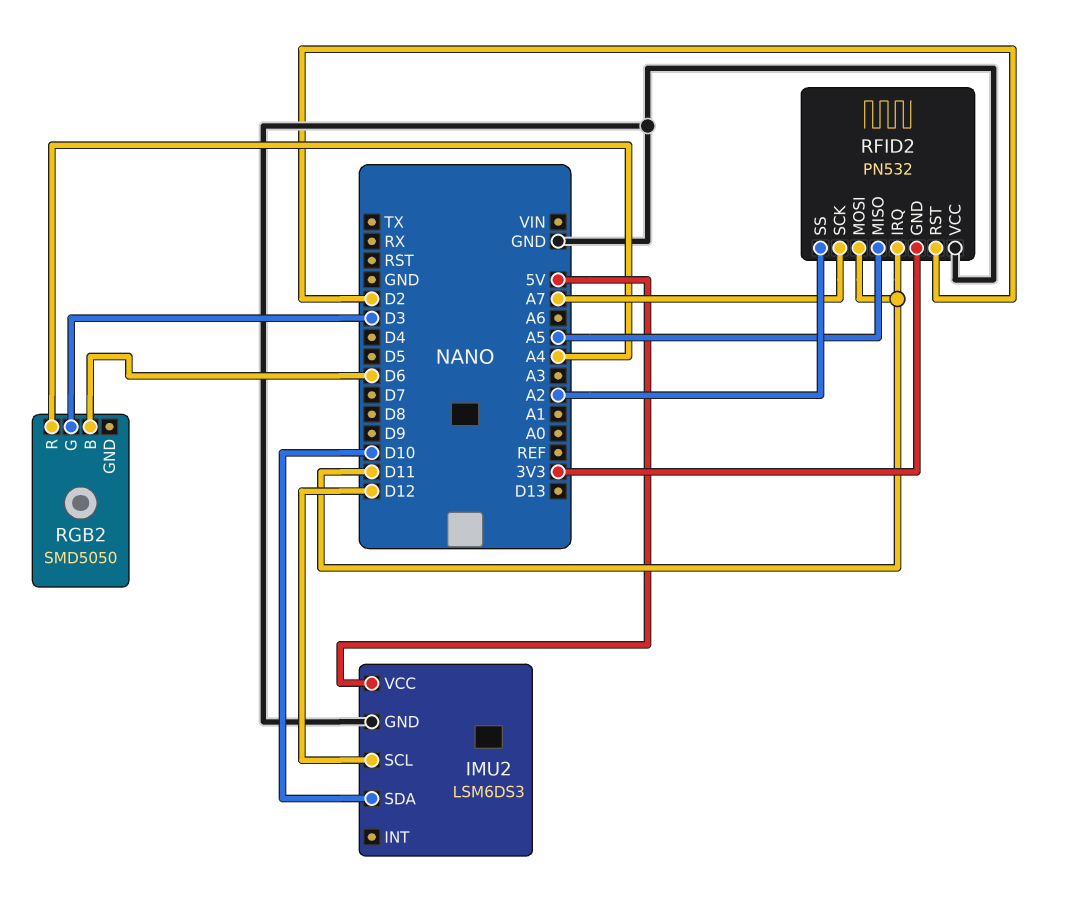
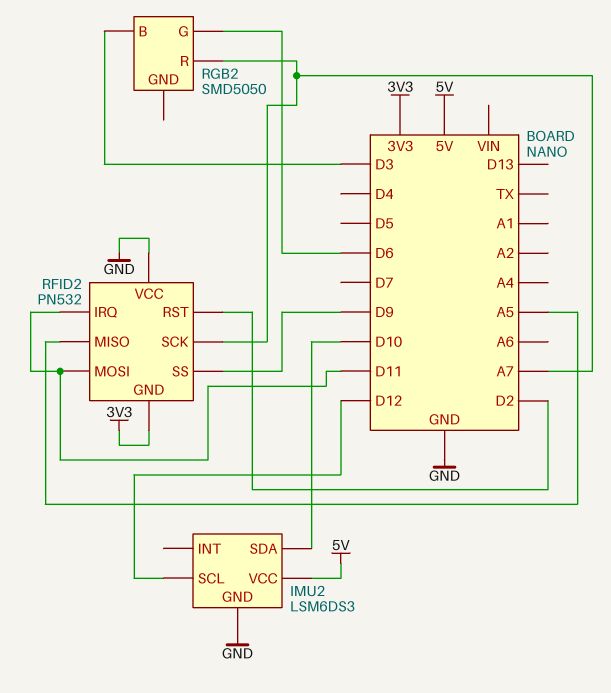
RFID2 pin SS: A2 -> D9
RGB2 pin B: D6 -> D3
RGB2 pin G: D3 -> D6
RGB2 pin R: A4 -> A7

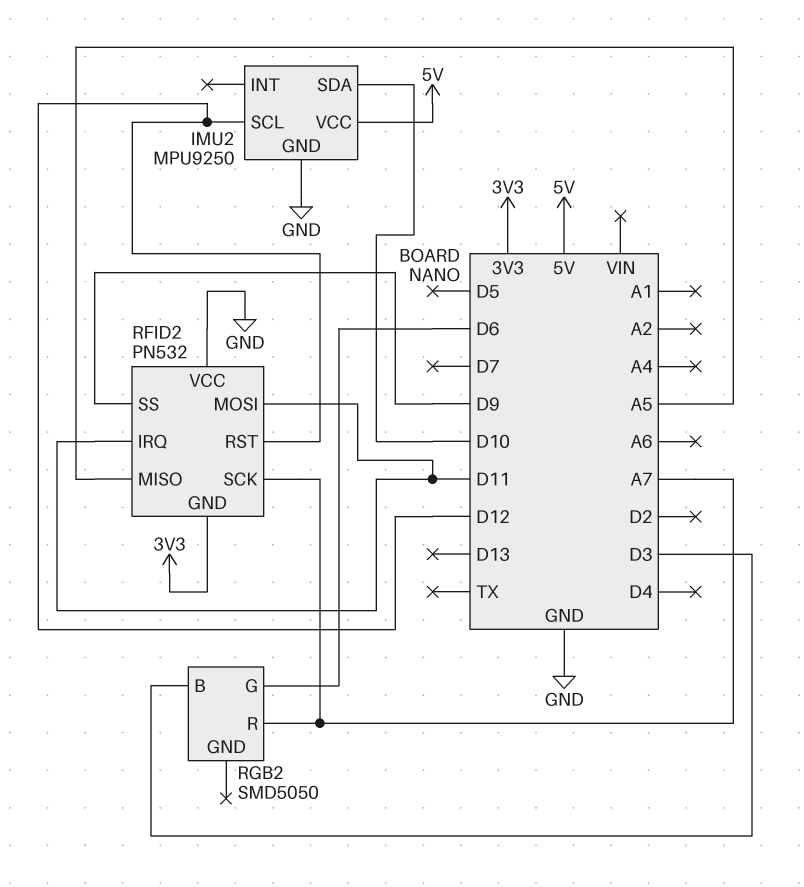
IMU2: LSM6DS3 -> MPU9250
RFID2 pin RST: D2 -> D12

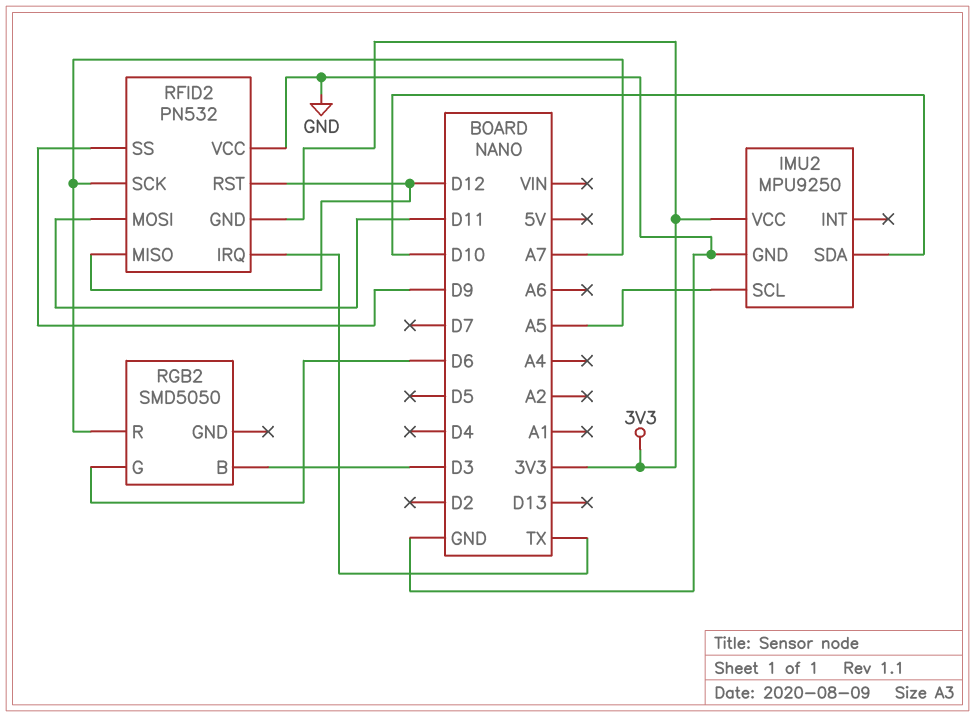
IMU2 pin SCL: D12 -> A5
IMU2 pin VCC: 5V -> 3V3
RFID2 pin IRQ: D11 -> TX
RFID2 pin MISO: A5 -> D12

